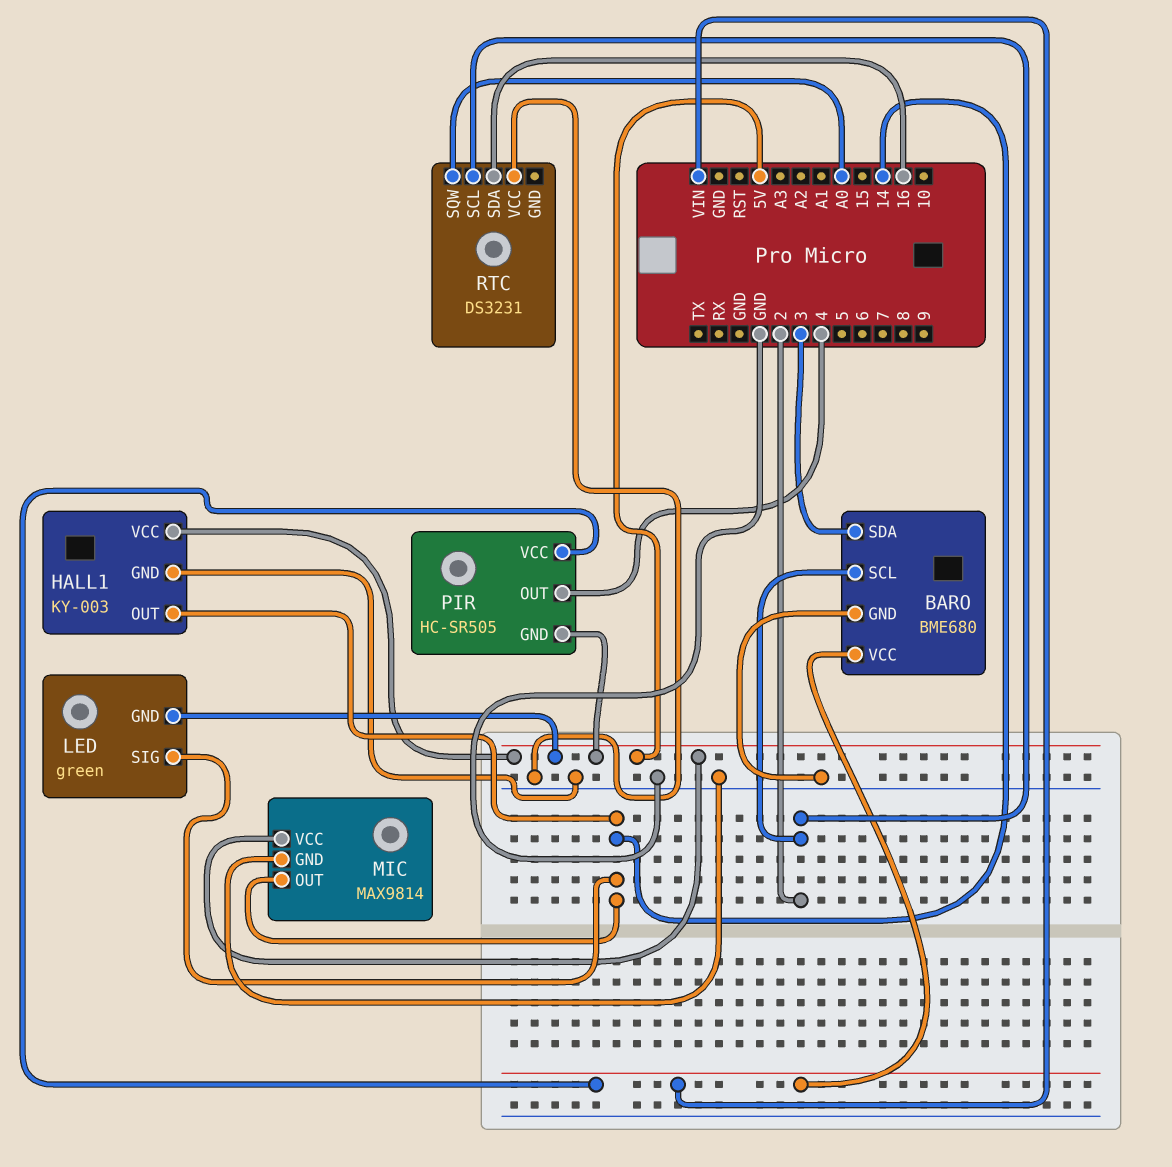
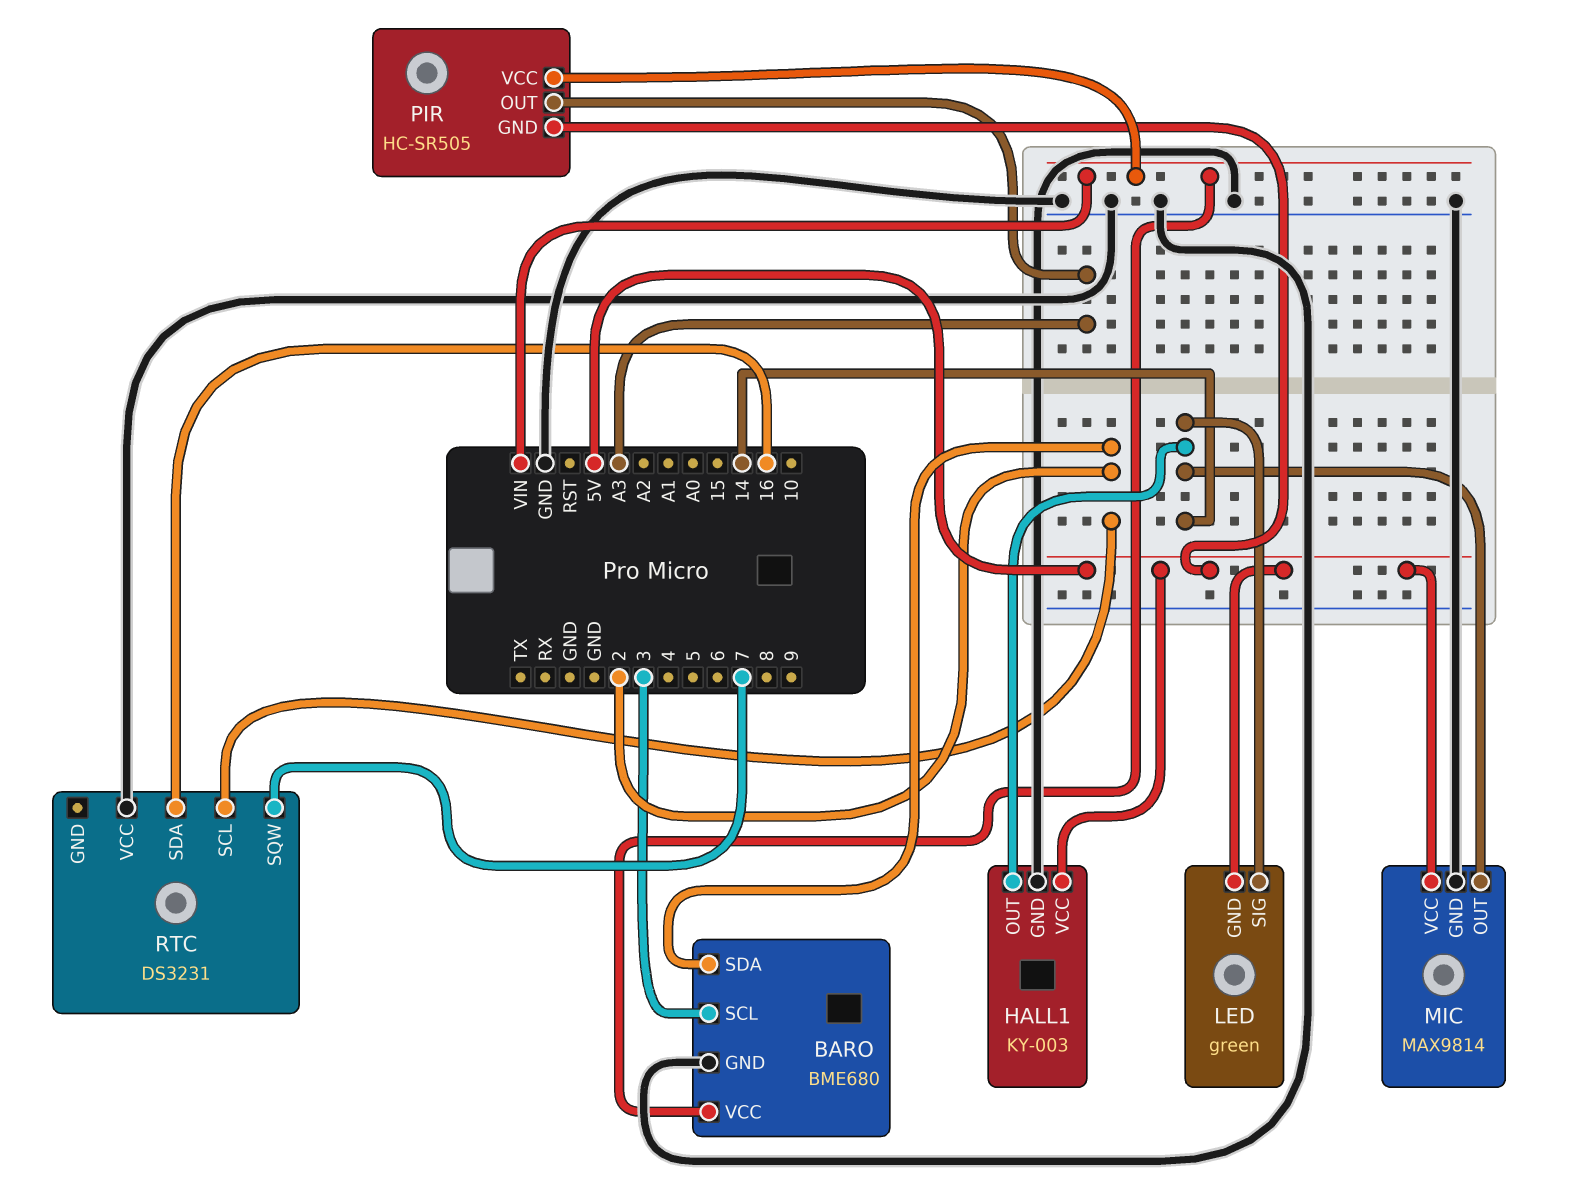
BARO pin SCL: 2 -> 3
BARO pin SDA: 3 -> 2
PIR pin OUT: 4 -> A3
RTC pin SQW: A0 -> 7

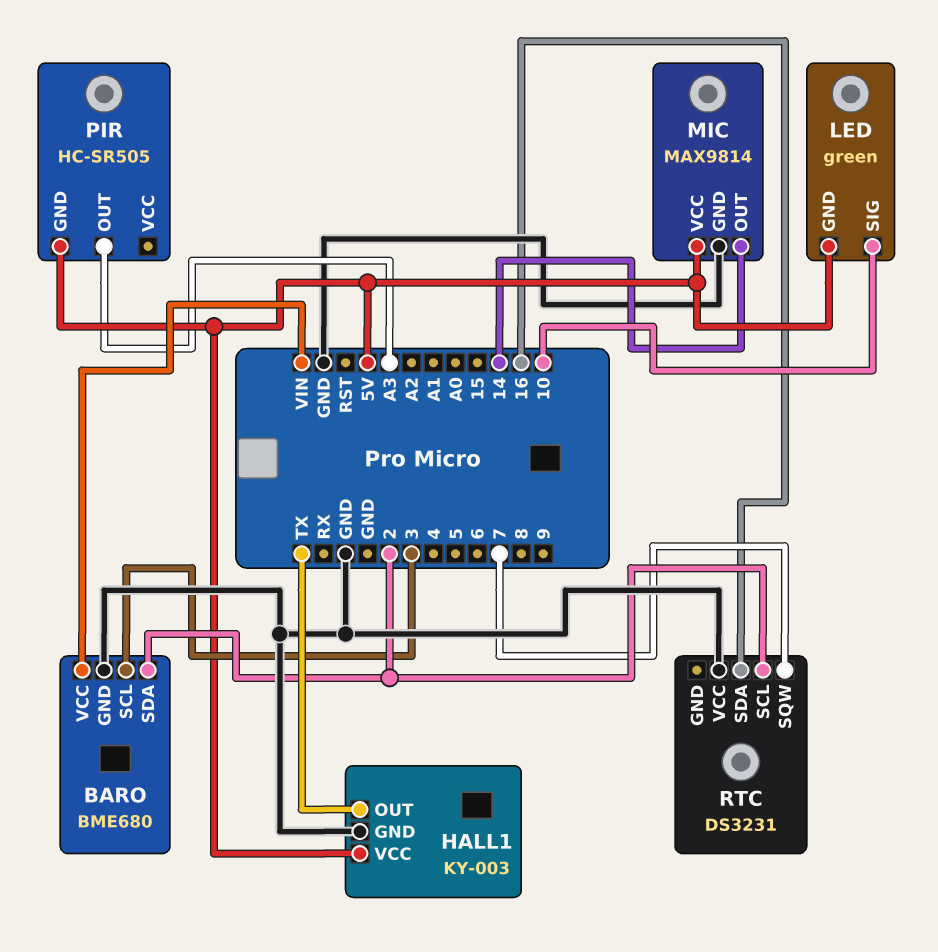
HALL1 pin OUT: 14 -> TX
LED pin SIG: 14 -> 10
PIR pin VCC: VIN -> none

